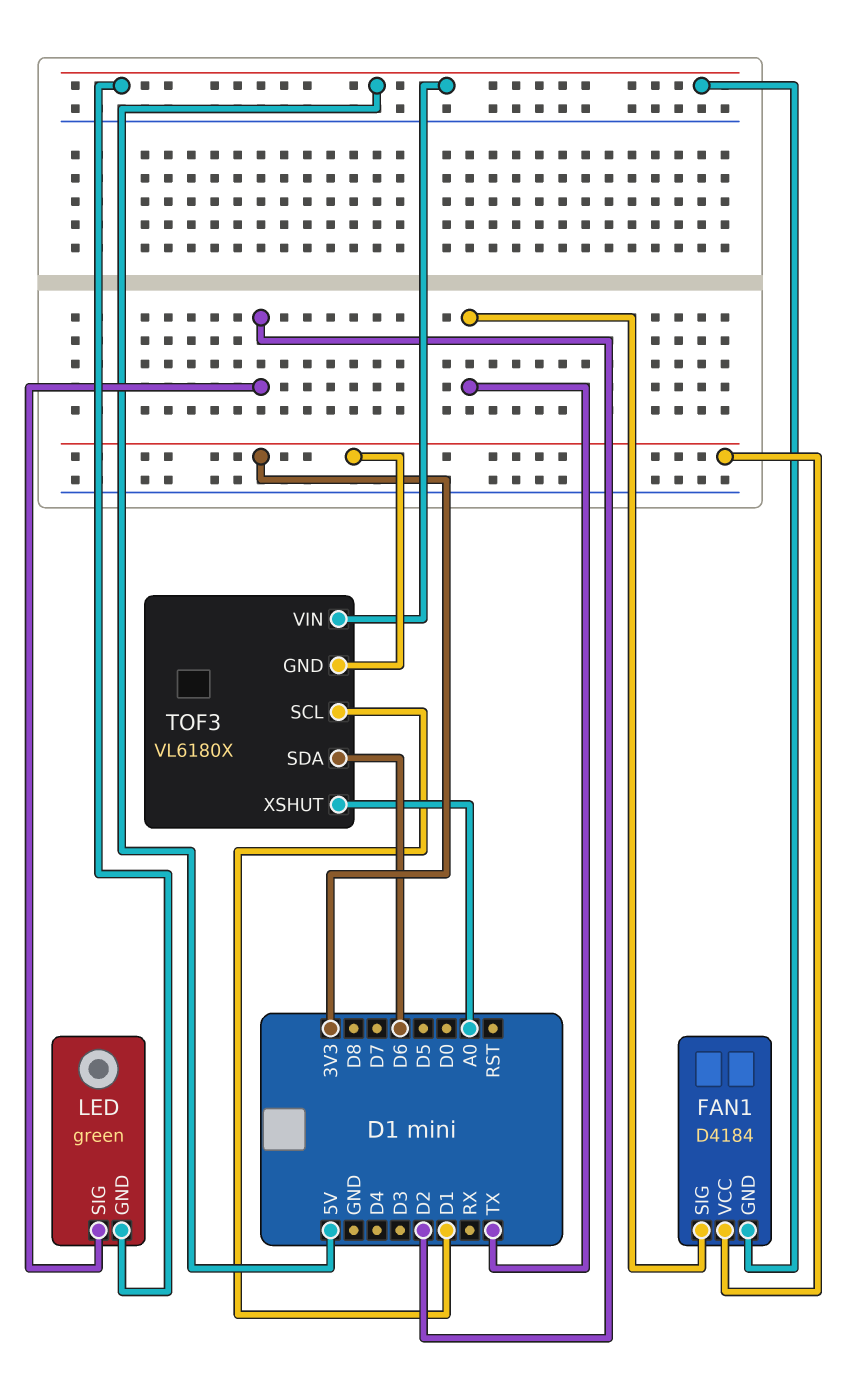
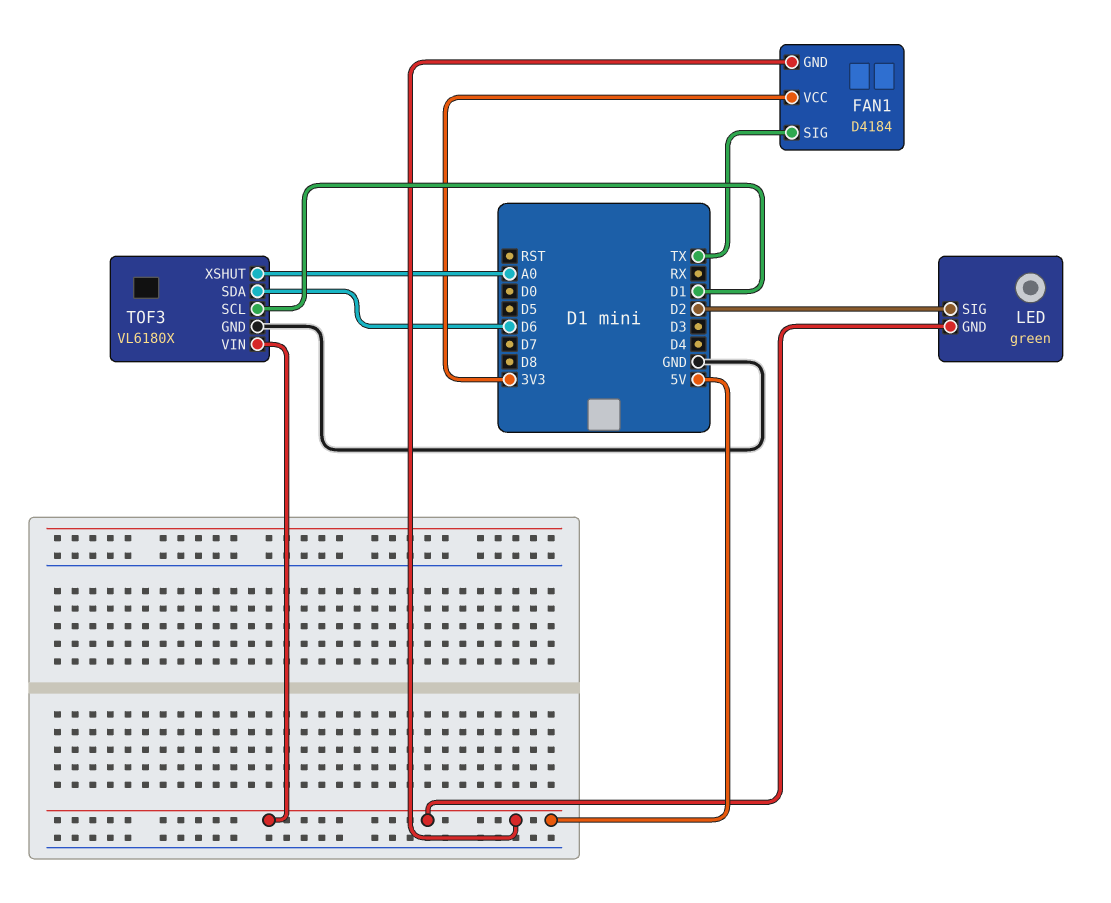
TOF3 pin GND: 3V3 -> GND

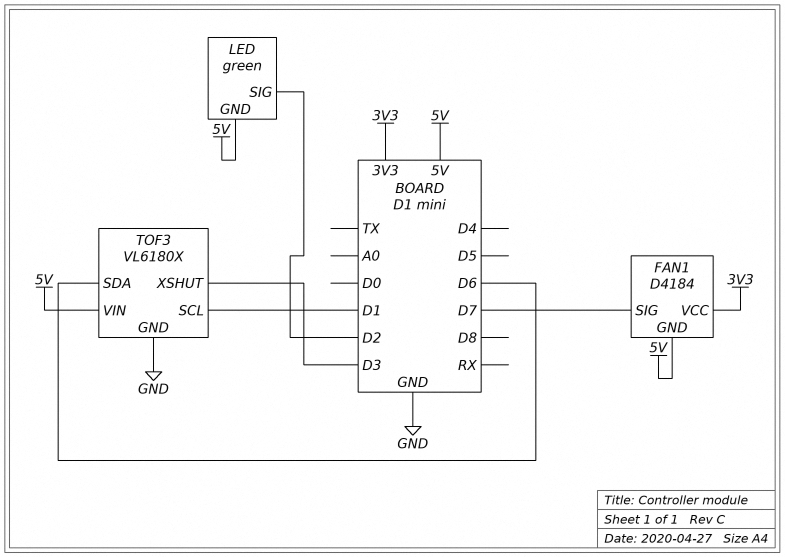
FAN1 pin SIG: TX -> D7
TOF3 pin XSHUT: A0 -> D3

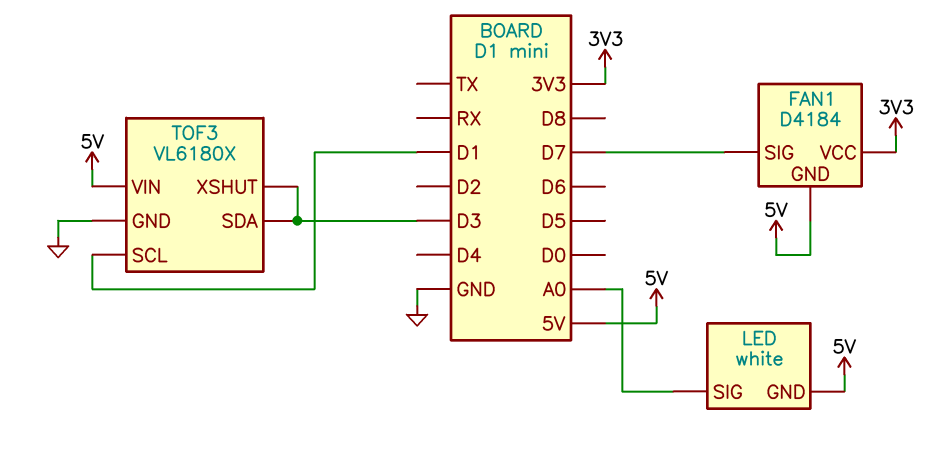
LED: green -> white
LED pin SIG: D2 -> A0
TOF3 pin SDA: D6 -> D3

